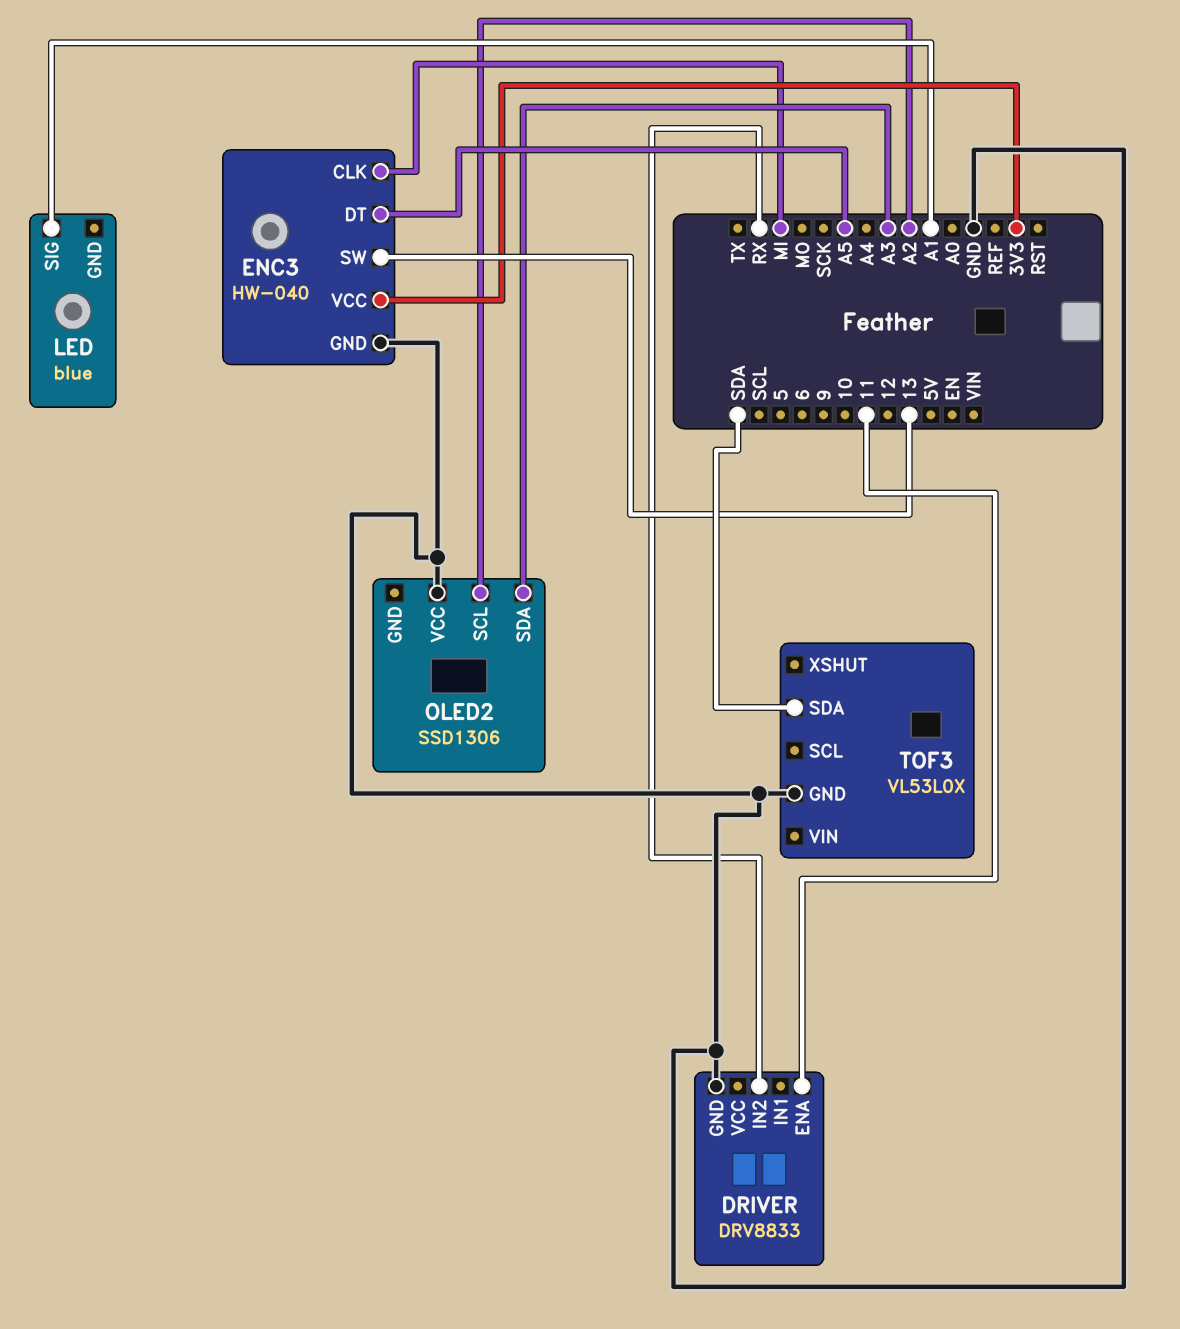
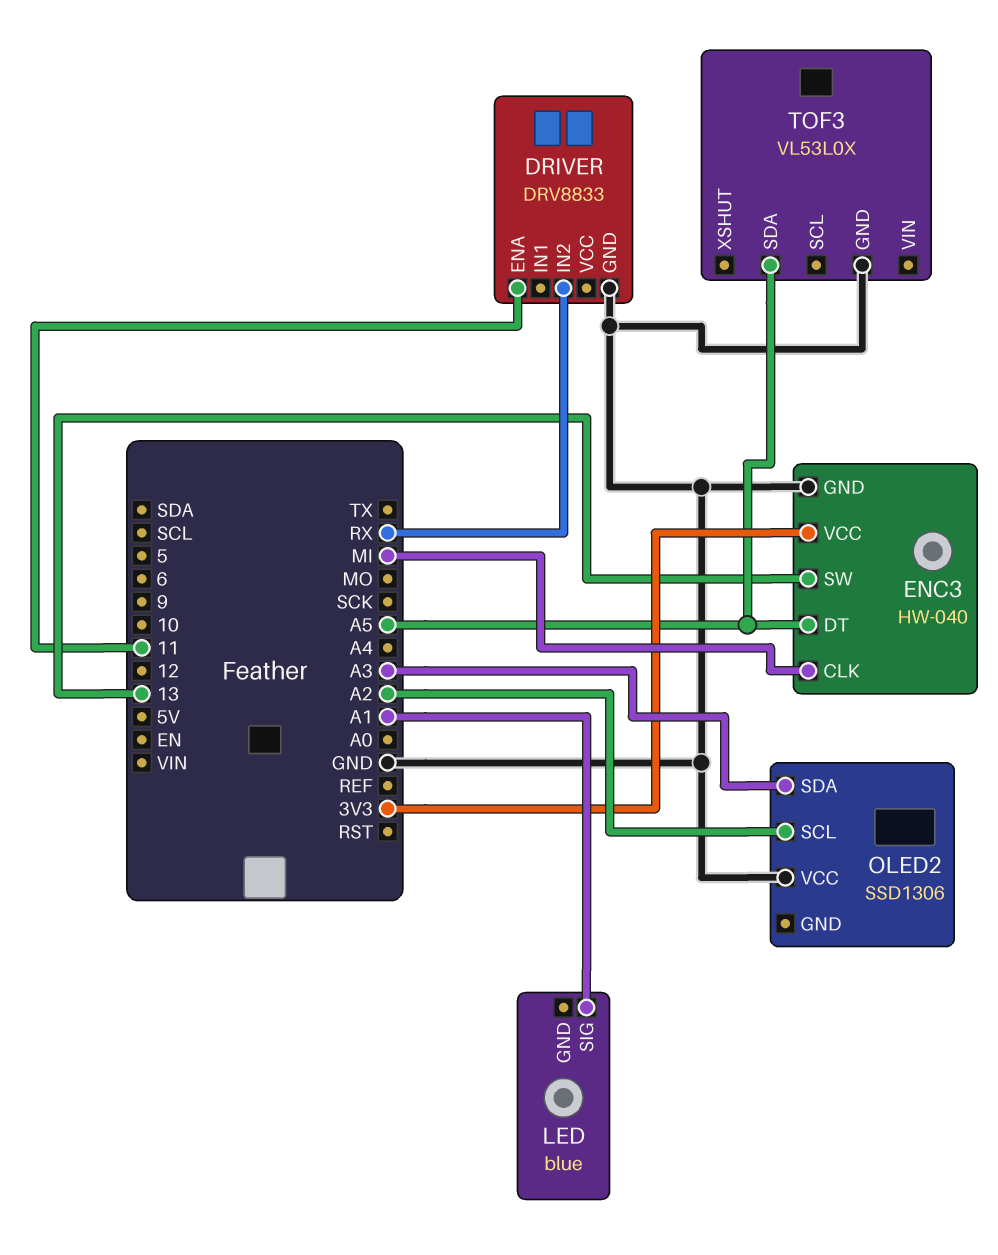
TOF3 pin SDA: SDA -> A5

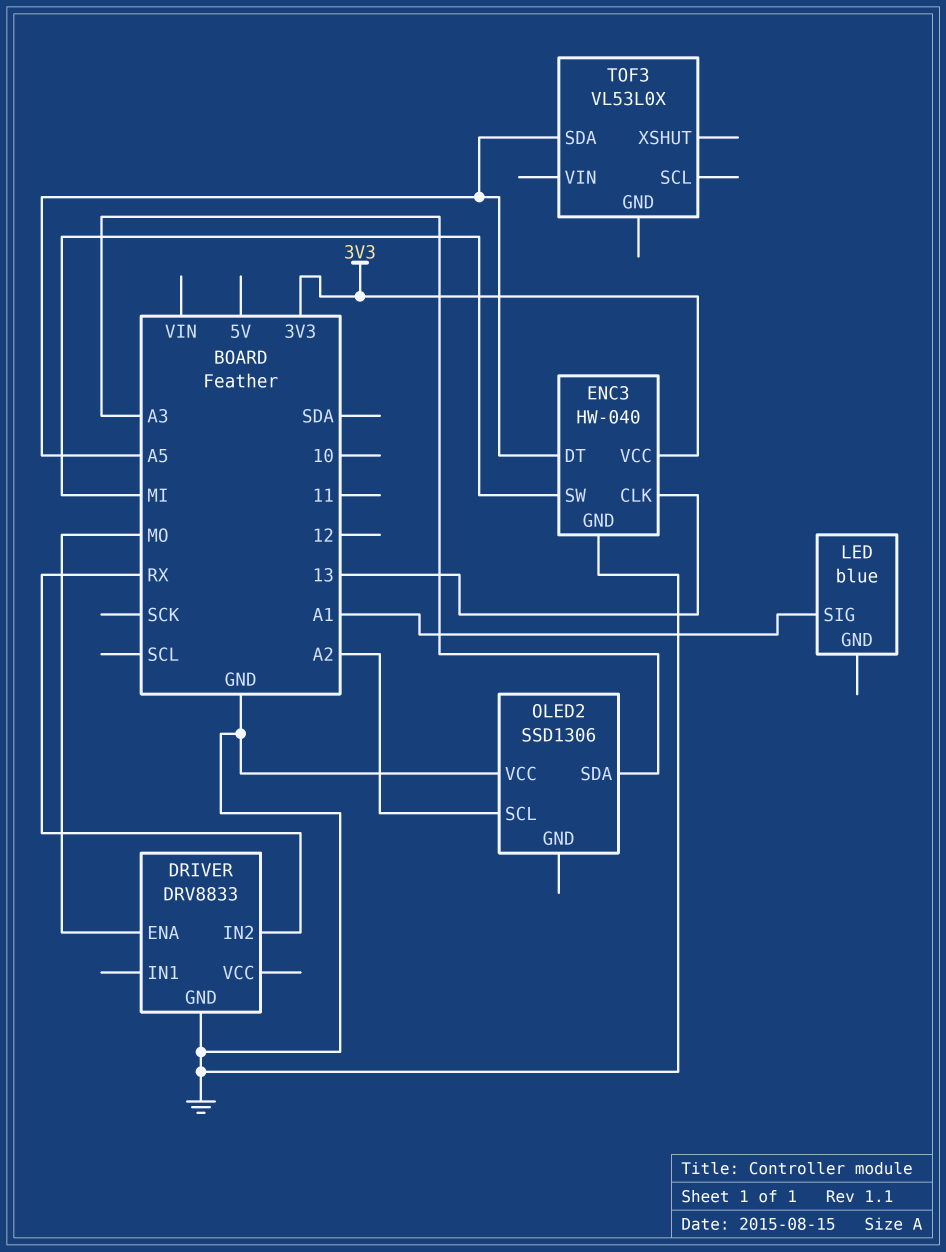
DRIVER pin ENA: 11 -> MO
ENC3 pin CLK: MI -> 13
ENC3 pin SW: 13 -> MI
TOF3 pin GND: GND -> none

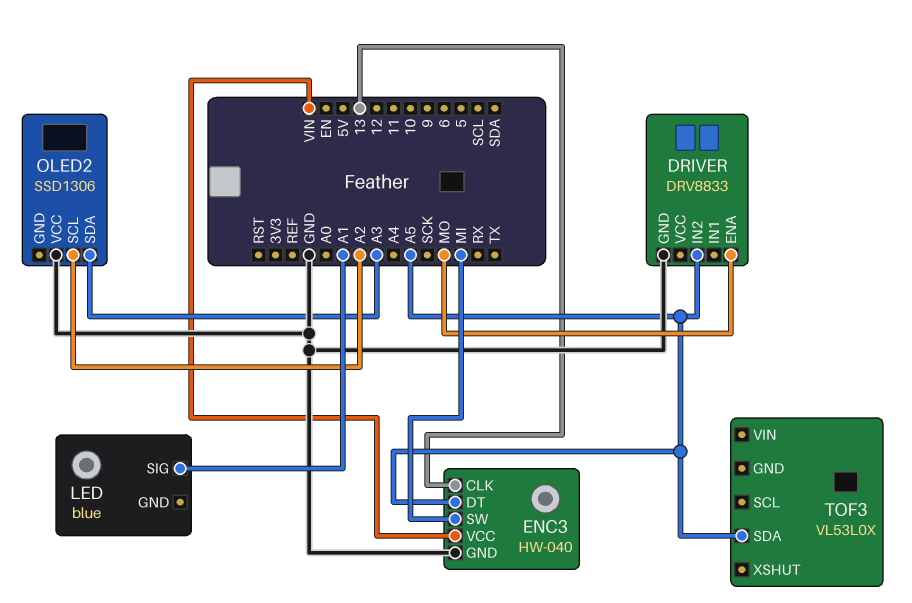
DRIVER pin IN2: RX -> A5
ENC3 pin VCC: 3V3 -> VIN

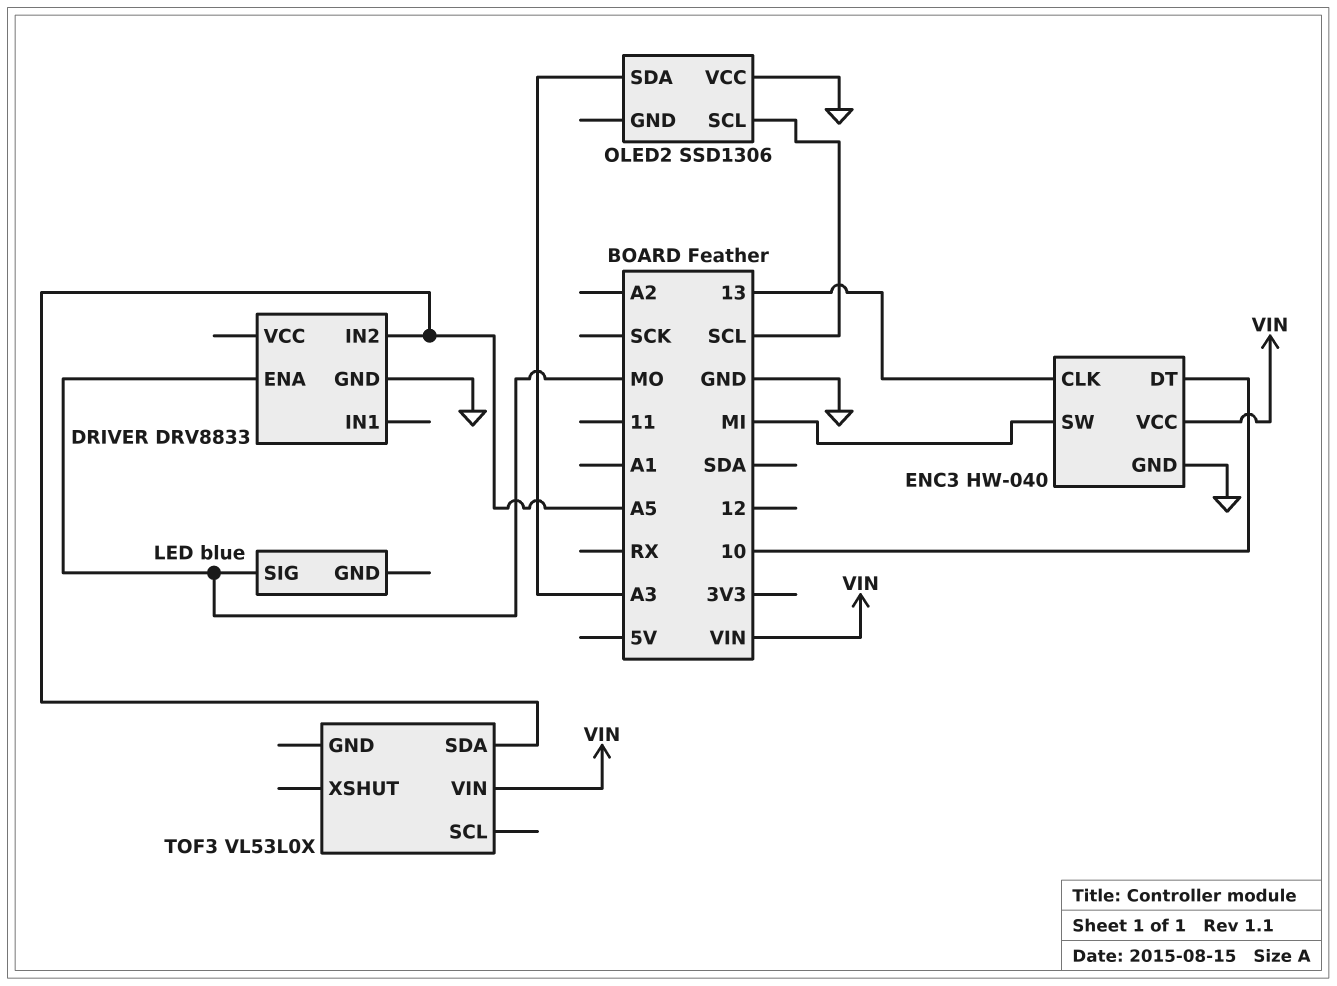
ENC3 pin DT: A5 -> 10
LED pin SIG: A1 -> MO
OLED2 pin SCL: A2 -> SCL
TOF3 pin VIN: none -> VIN

